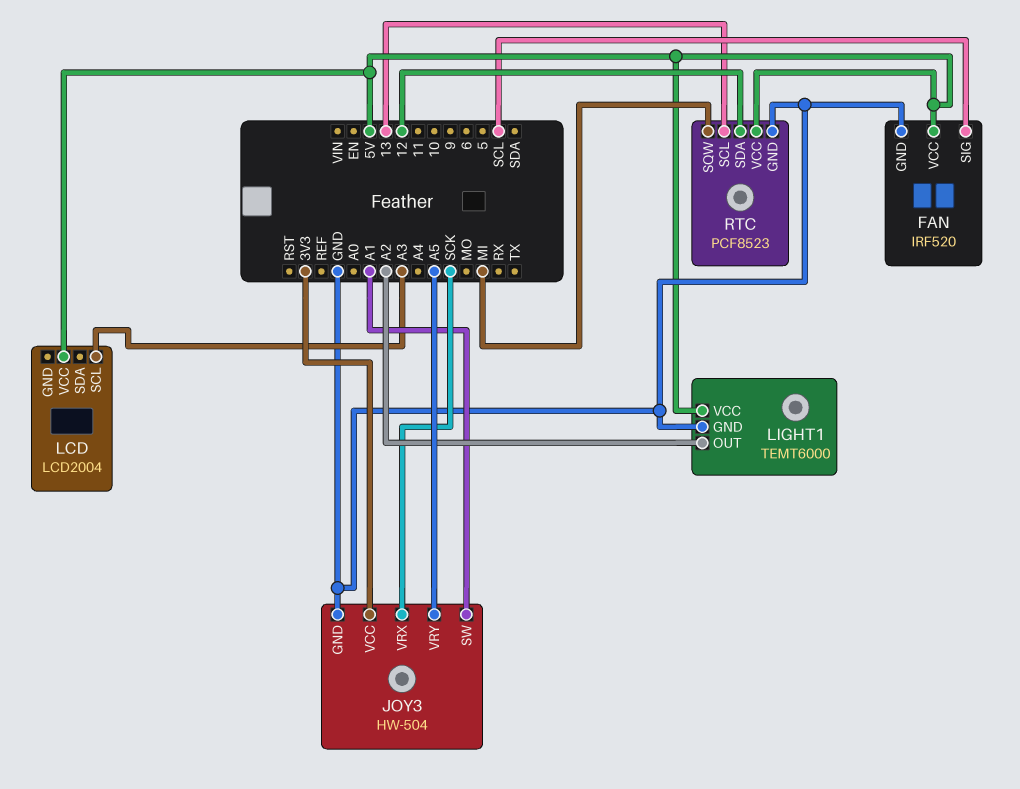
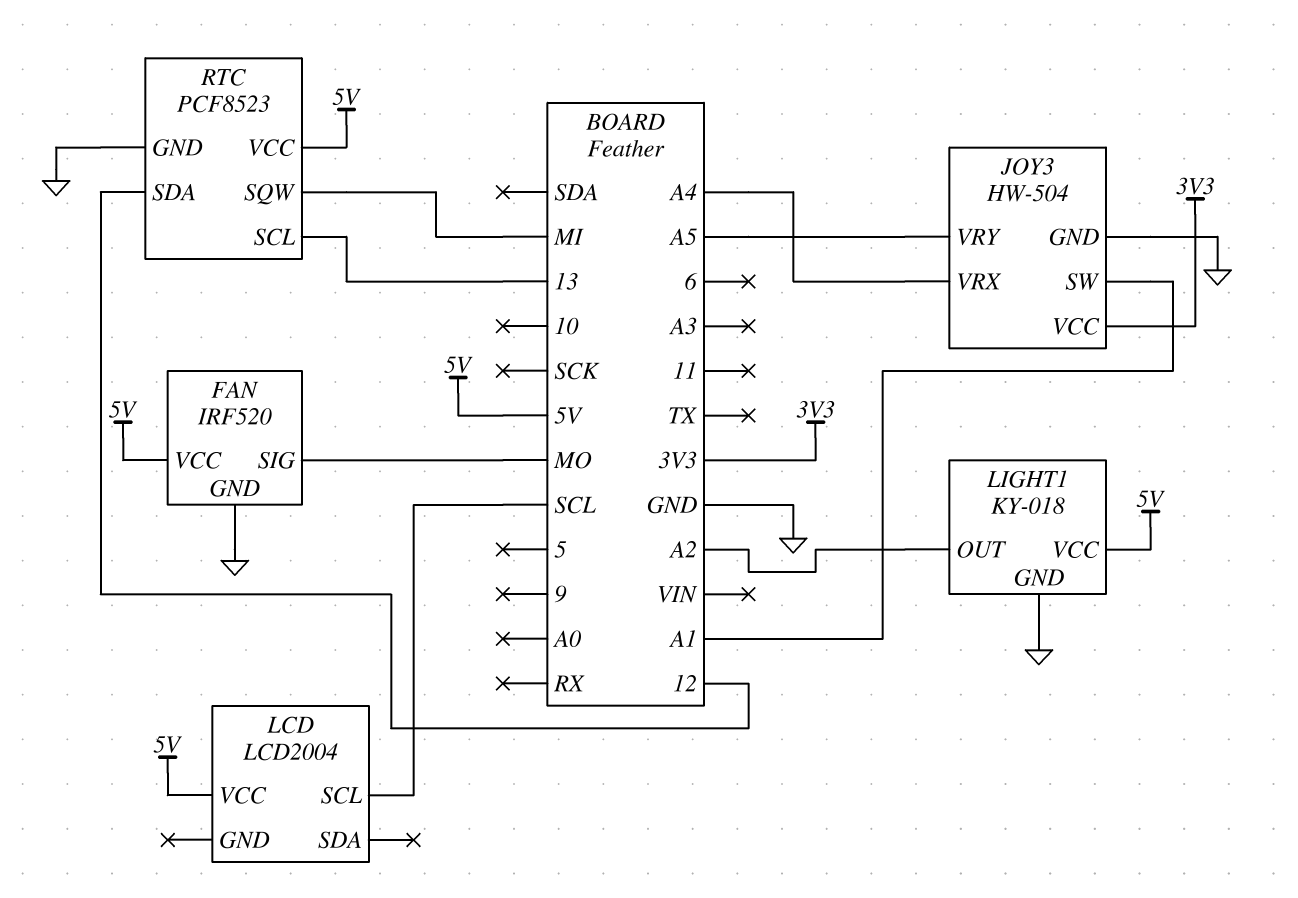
FAN pin SIG: SCL -> MO
JOY3 pin VRX: SCK -> A4
LCD pin SCL: A3 -> SCL
LIGHT1: TEMT6000 -> KY-018

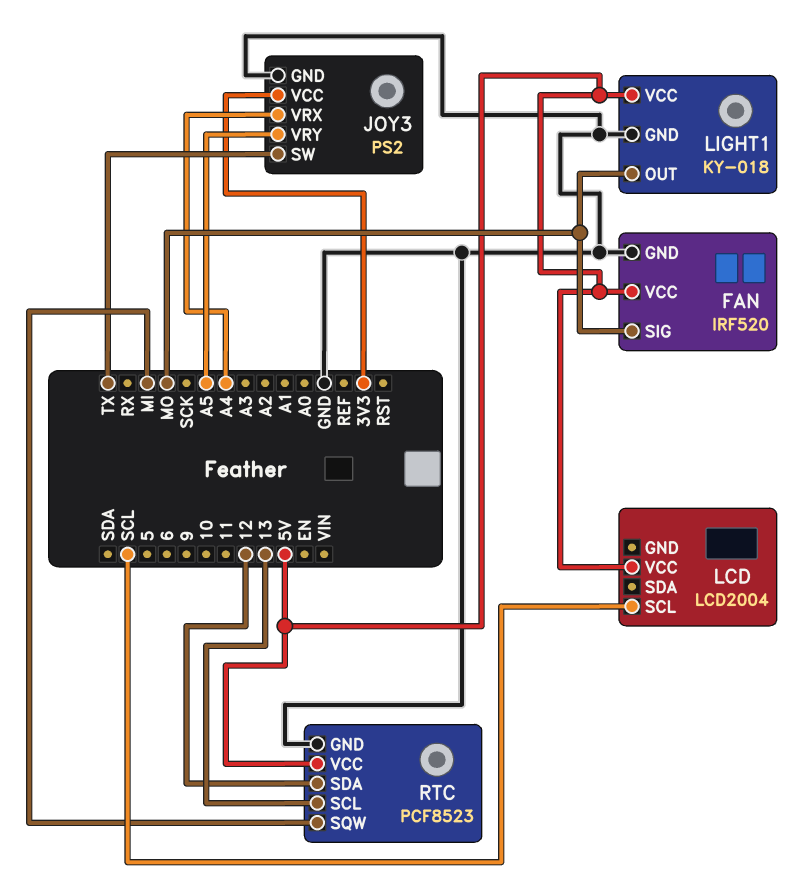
JOY3: HW-504 -> PS2
JOY3 pin SW: A1 -> TX
LIGHT1 pin OUT: A2 -> MO

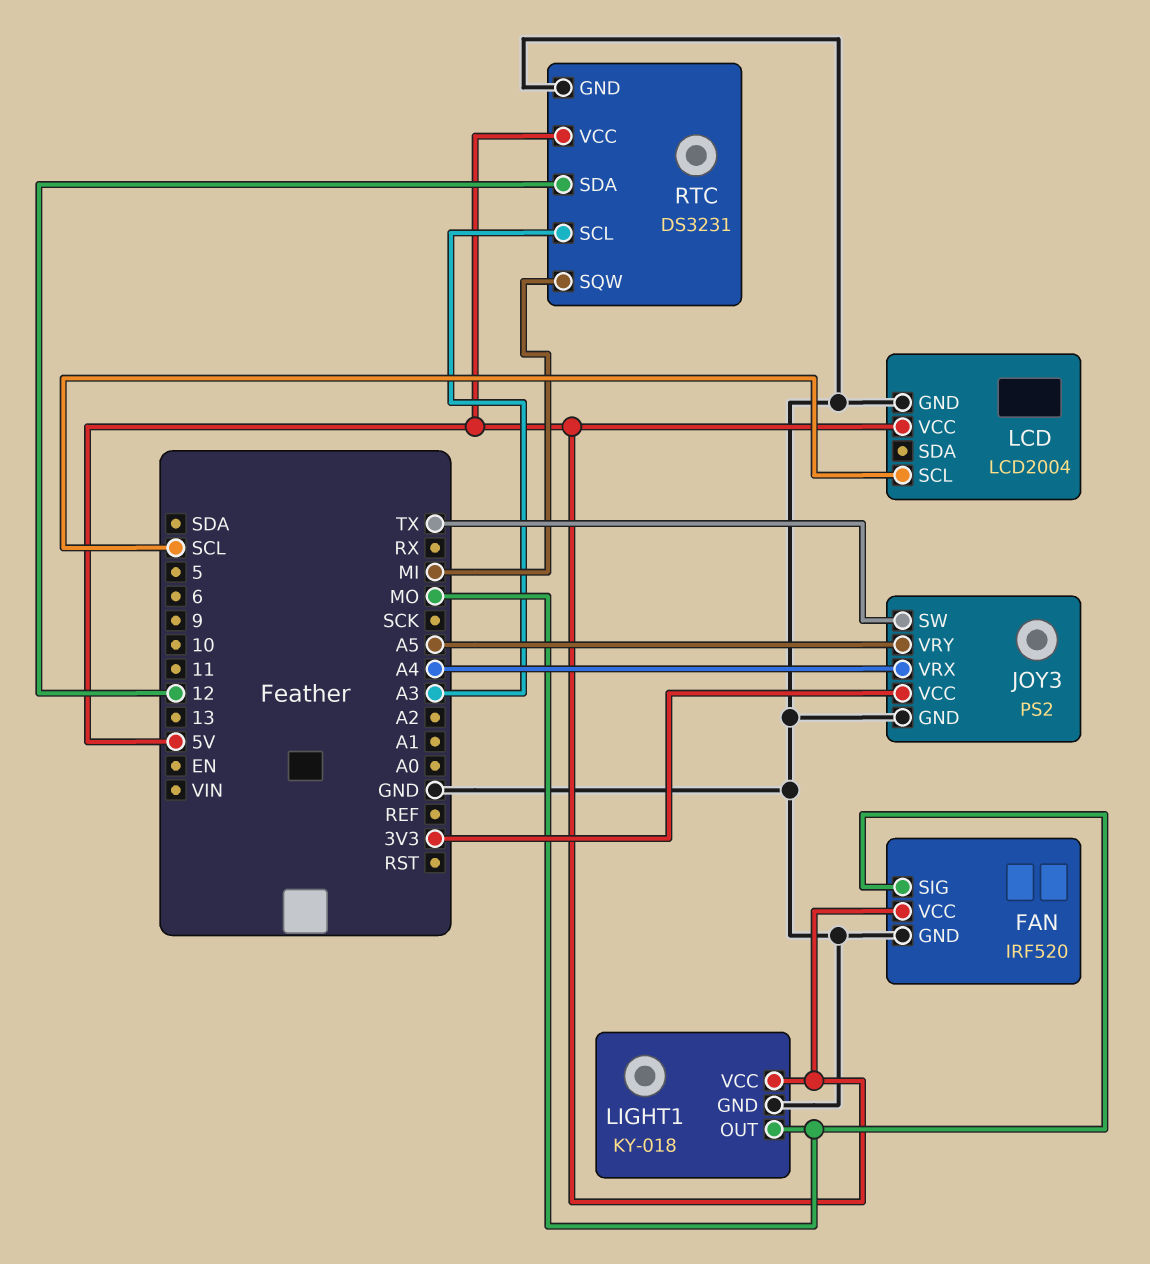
LCD pin GND: none -> GND
RTC: PCF8523 -> DS3231
RTC pin SCL: 13 -> A3

